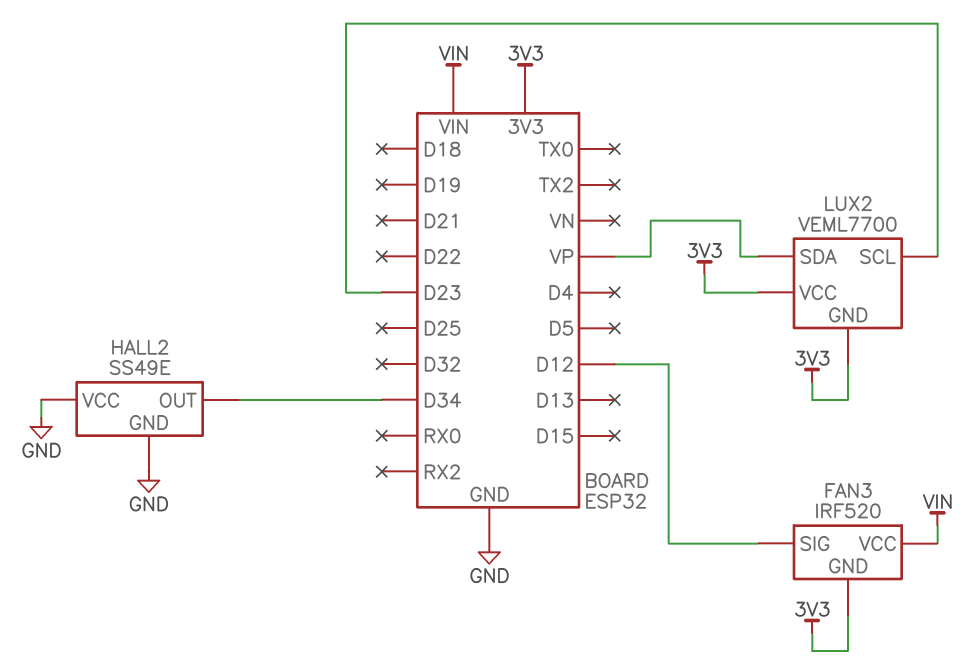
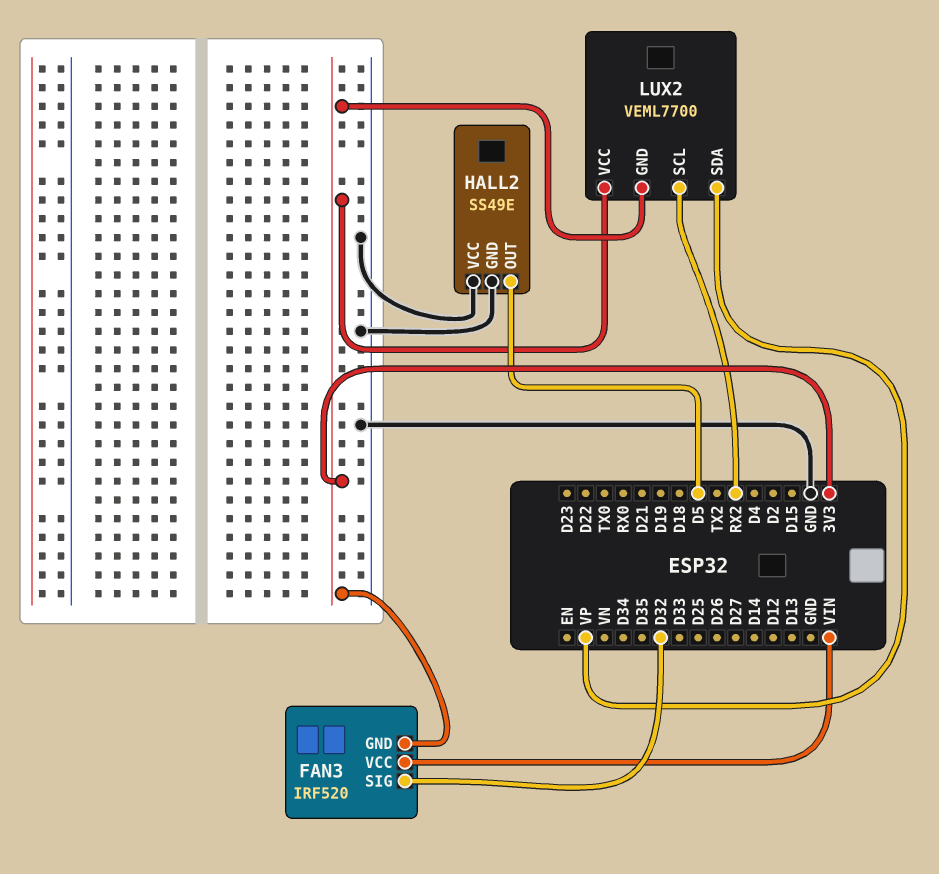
FAN3 pin SIG: D12 -> D32
HALL2 pin OUT: D34 -> D5
LUX2 pin SCL: D23 -> RX2

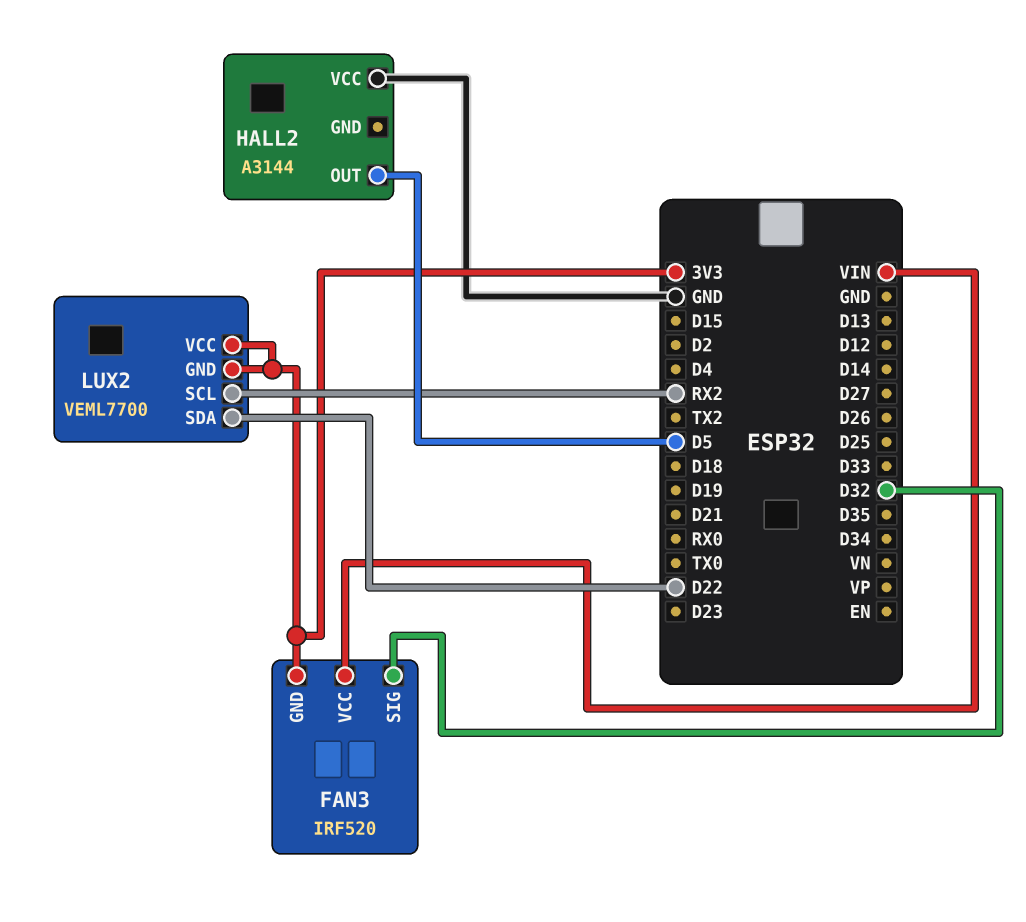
HALL2: SS49E -> A3144
HALL2 pin GND: GND -> none
LUX2 pin SDA: VP -> D22

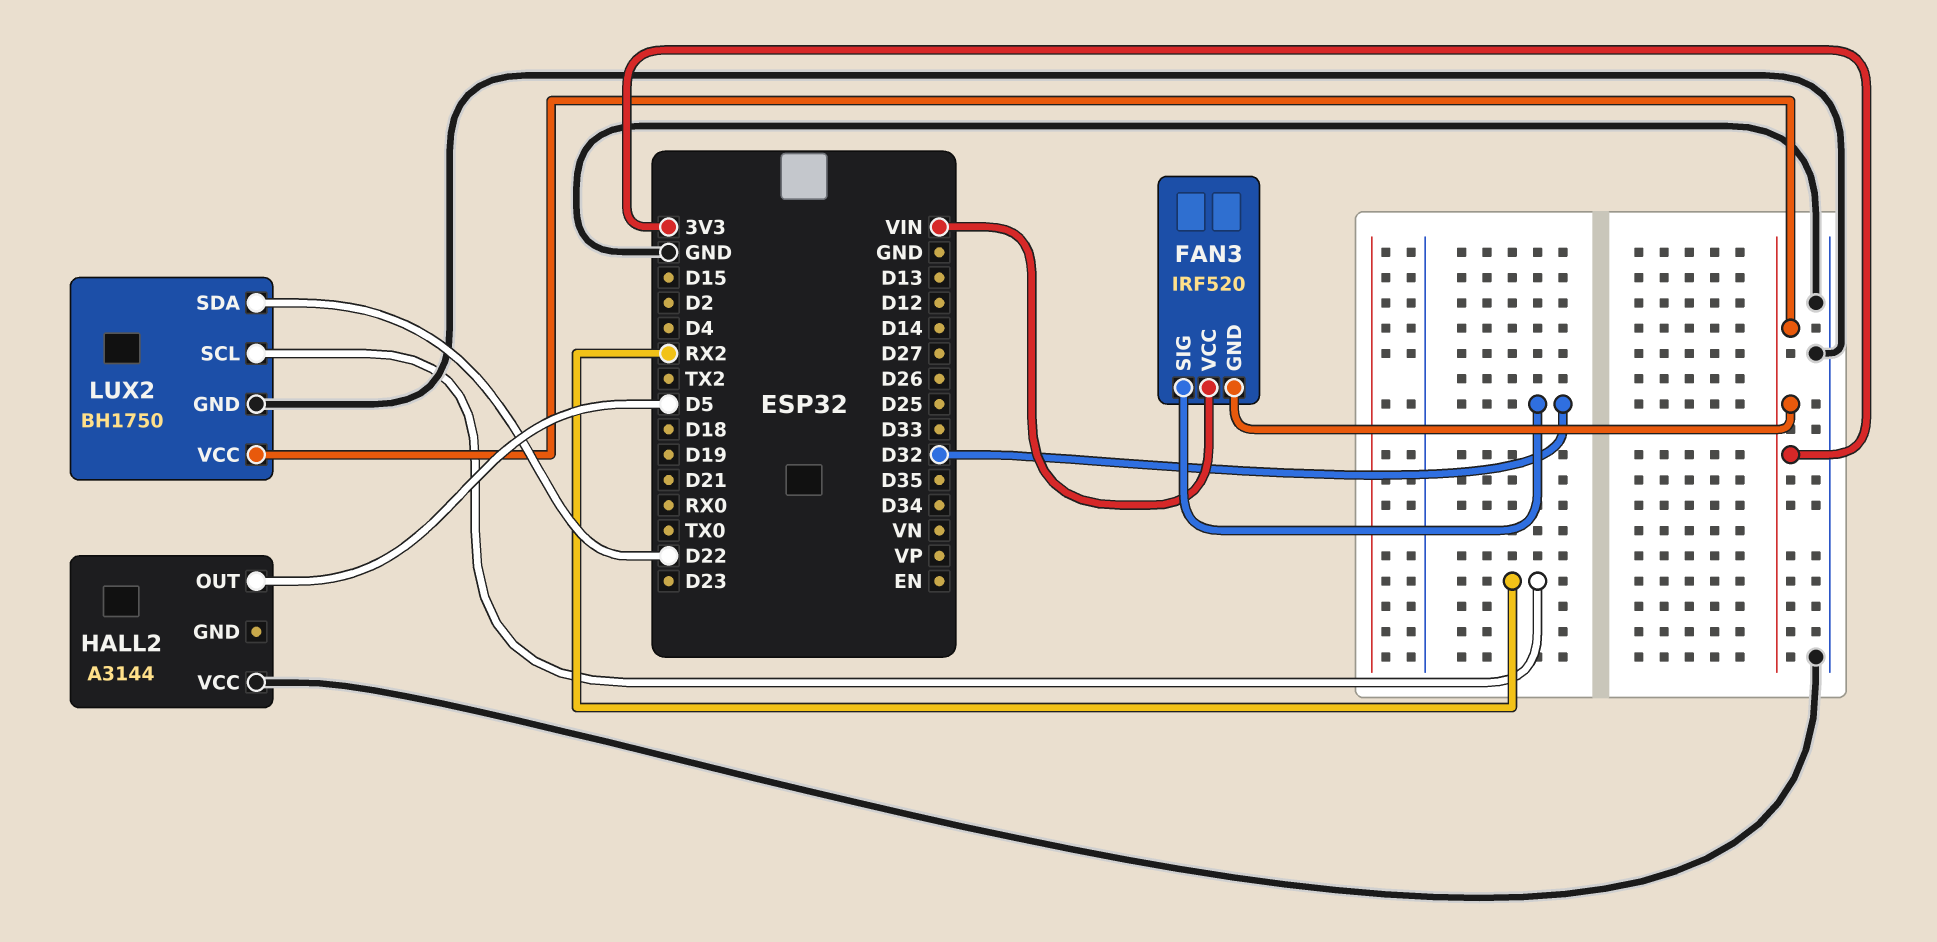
LUX2: VEML7700 -> BH1750
LUX2 pin GND: 3V3 -> GND

